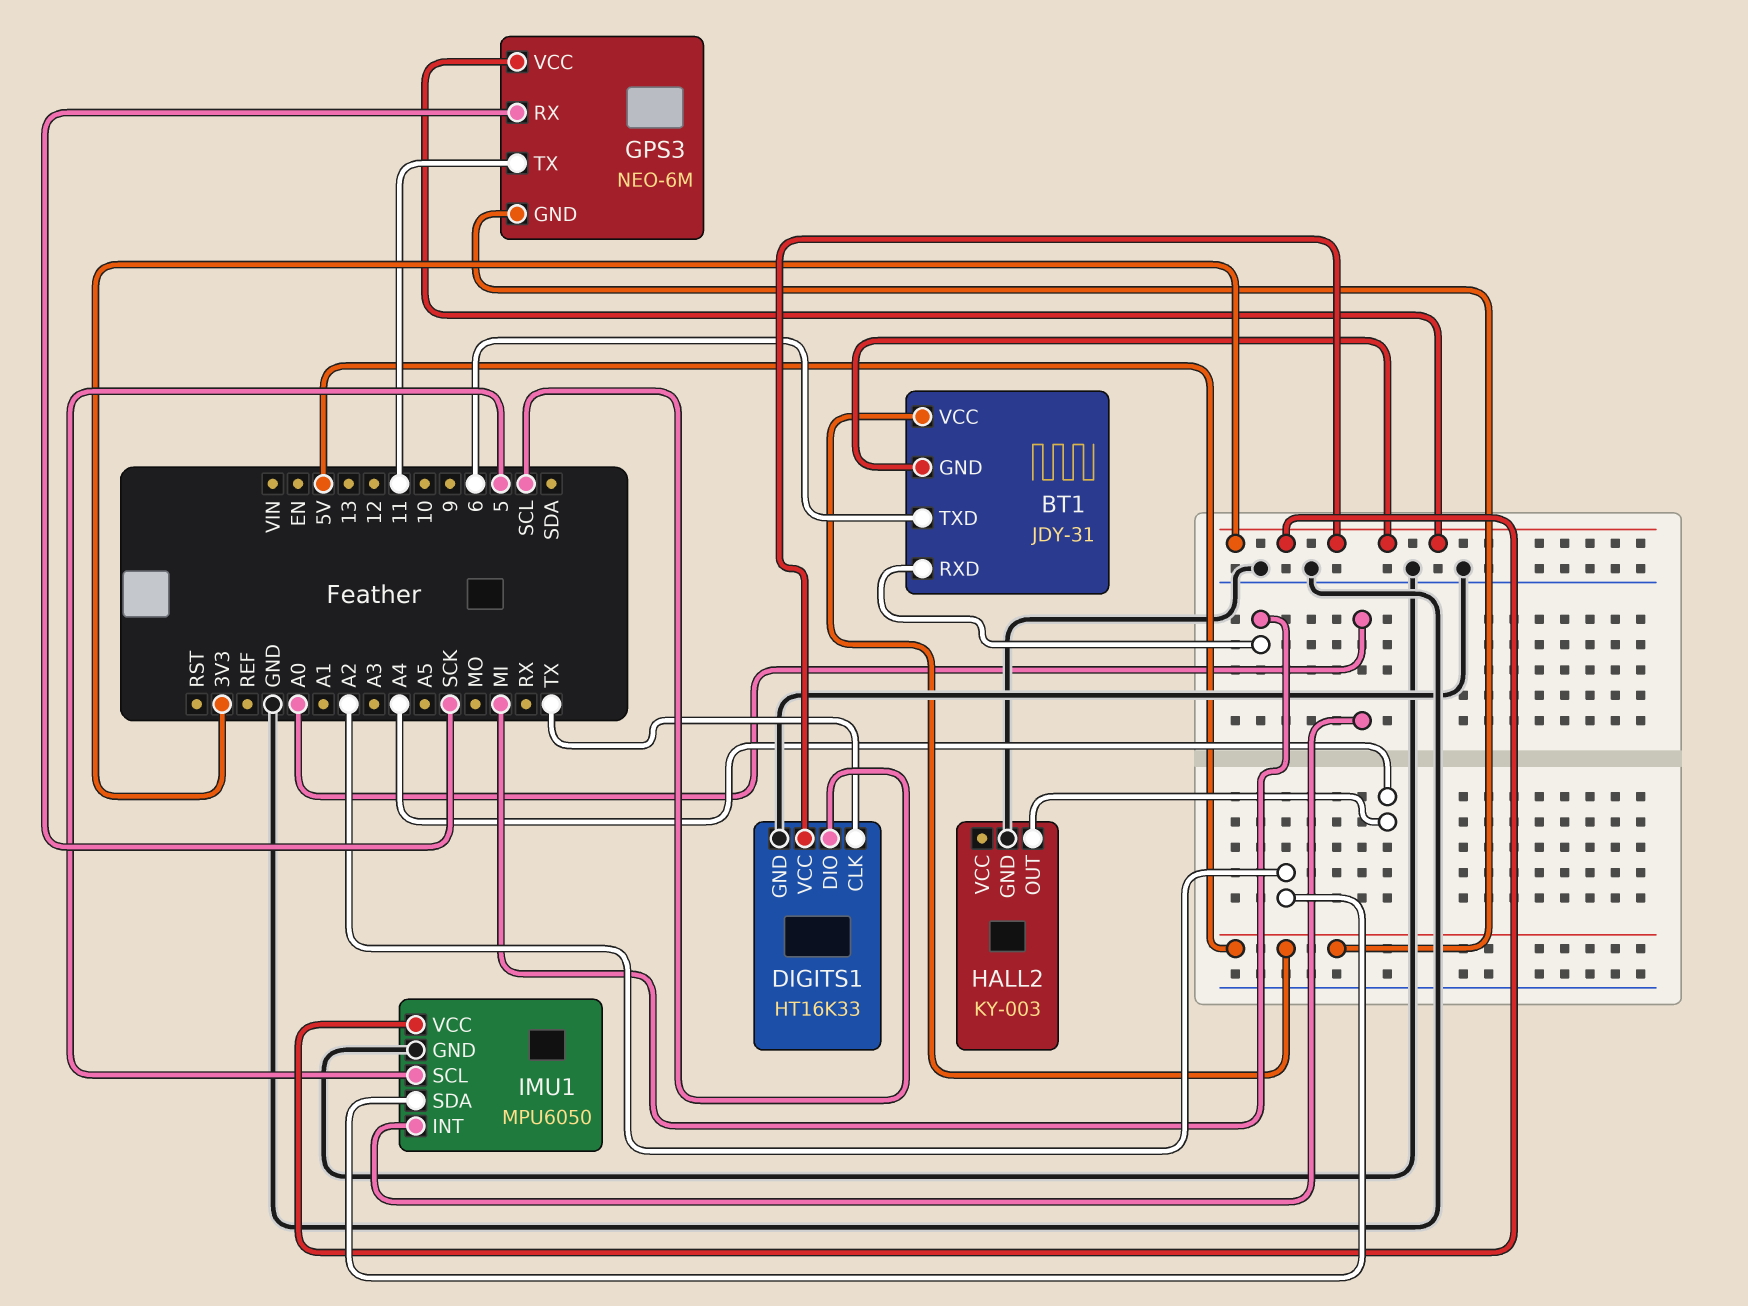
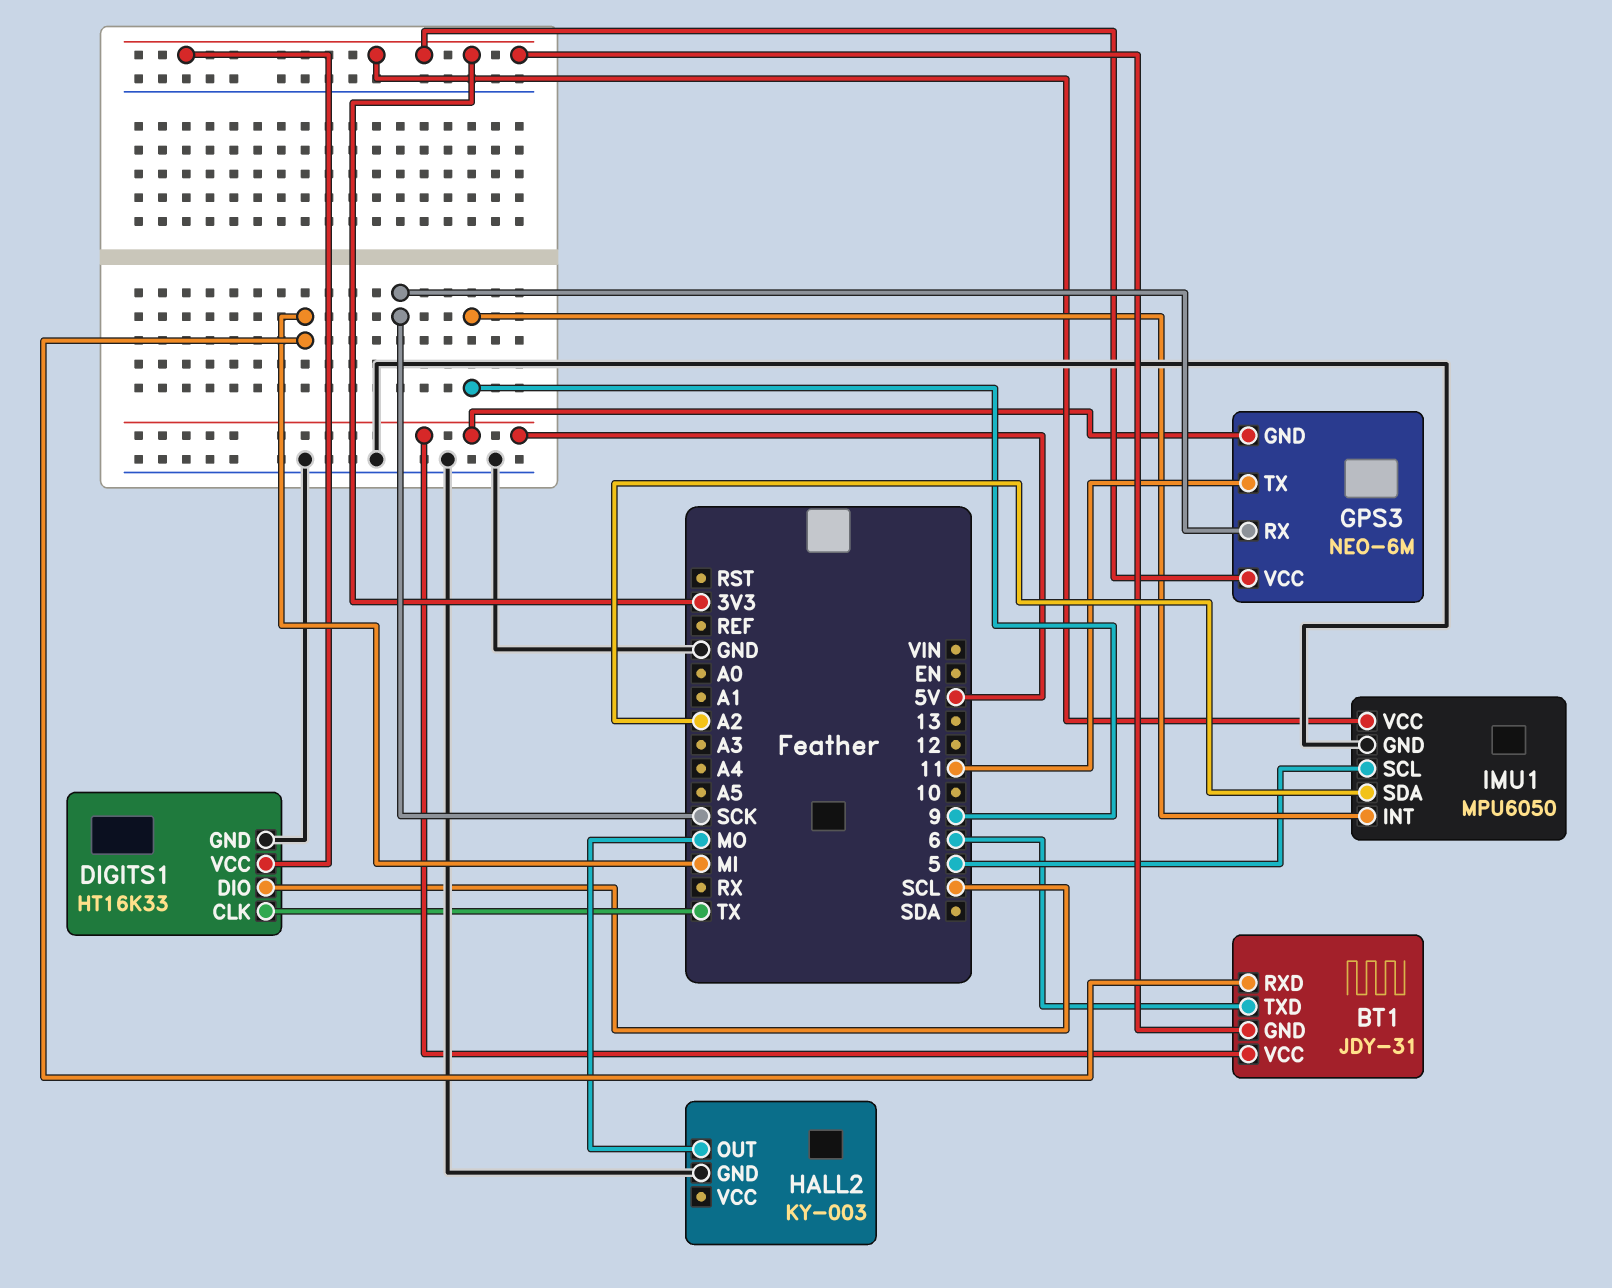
HALL2 pin OUT: A4 -> MO
IMU1 pin INT: A0 -> 9

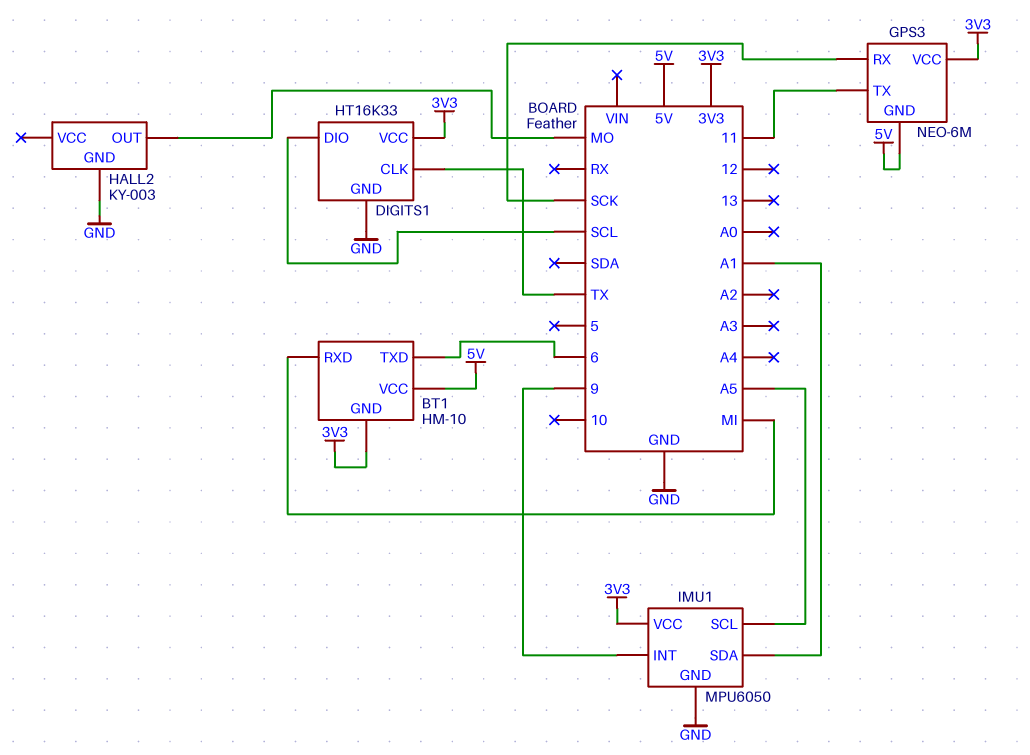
BT1: JDY-31 -> HM-10
IMU1 pin SCL: 5 -> A5
IMU1 pin SDA: A2 -> A1

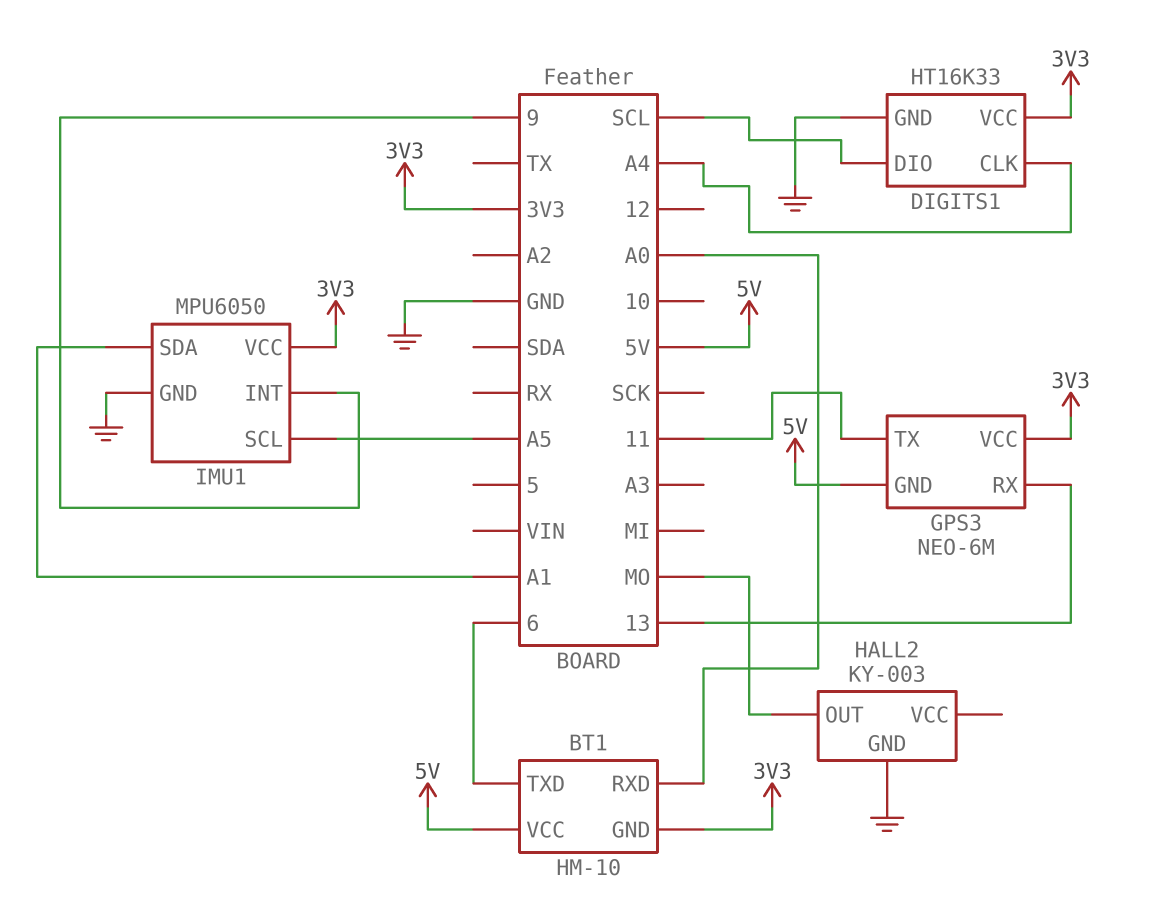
BT1 pin RXD: MI -> A0
DIGITS1 pin CLK: TX -> A4
GPS3 pin RX: SCK -> 13

